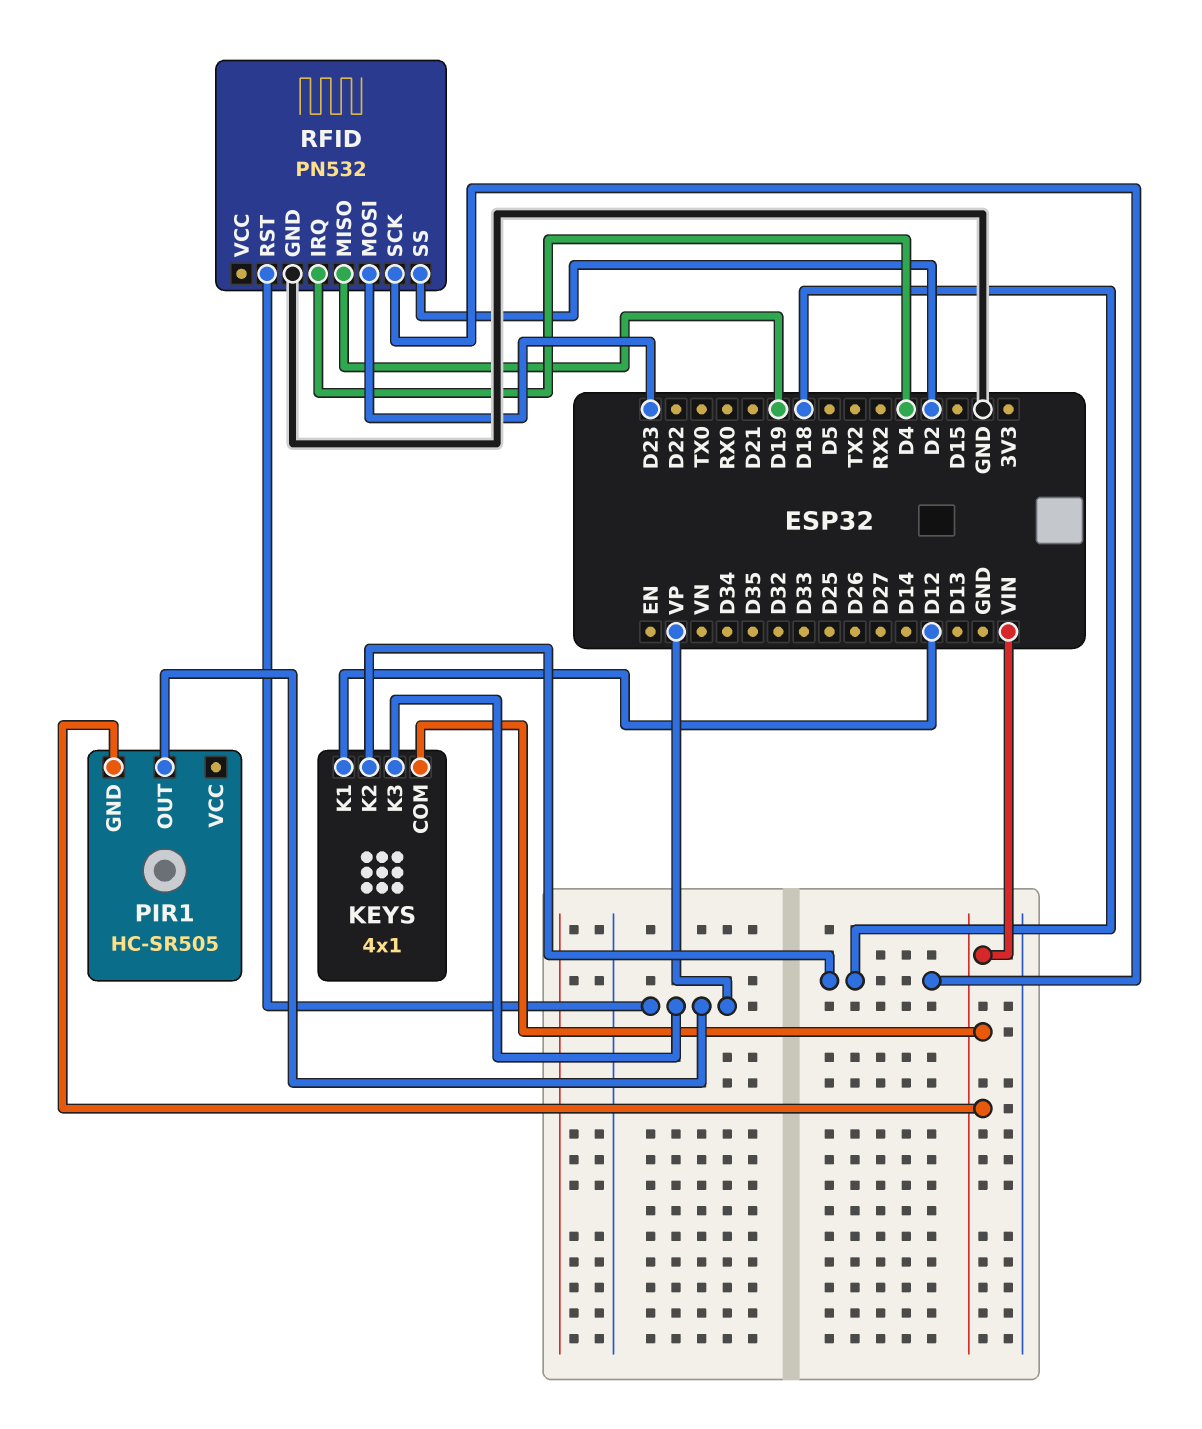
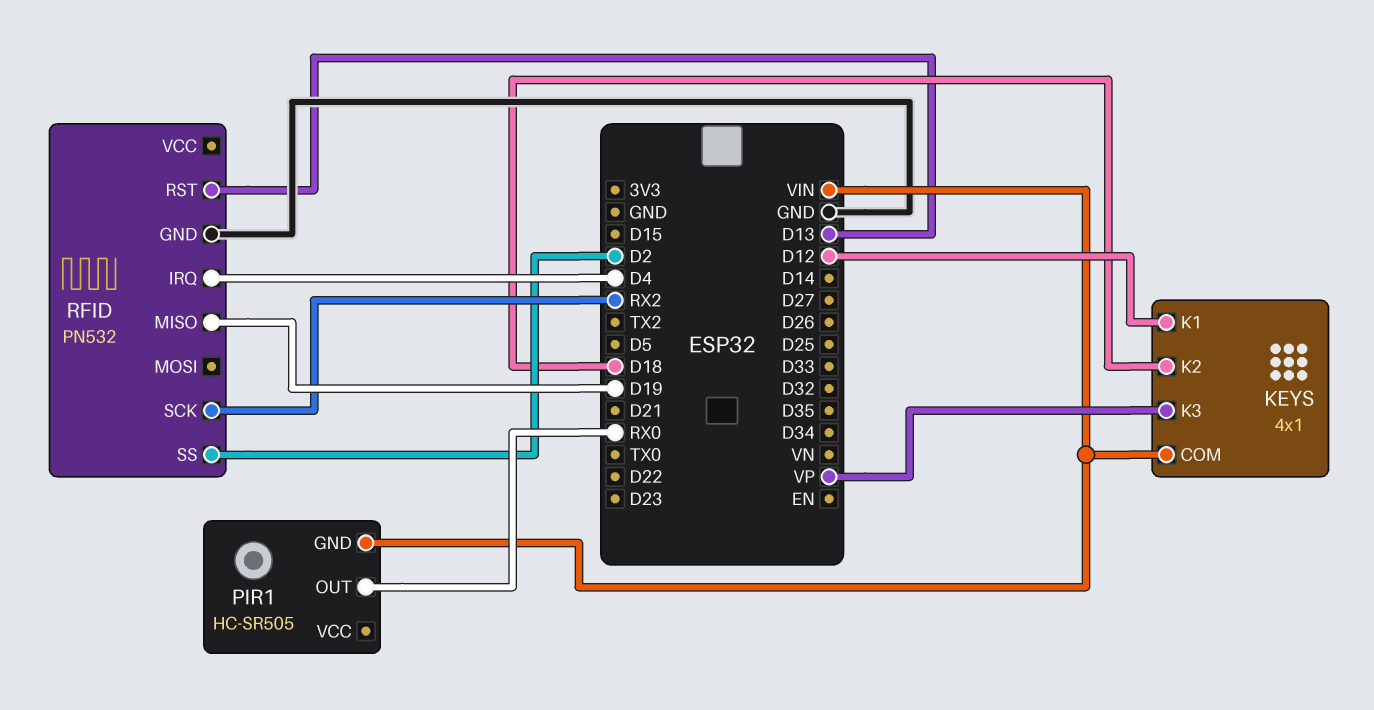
PIR1 pin OUT: VP -> RX0
RFID pin MOSI: D23 -> none
RFID pin RST: VP -> D13
RFID pin SCK: D18 -> RX2

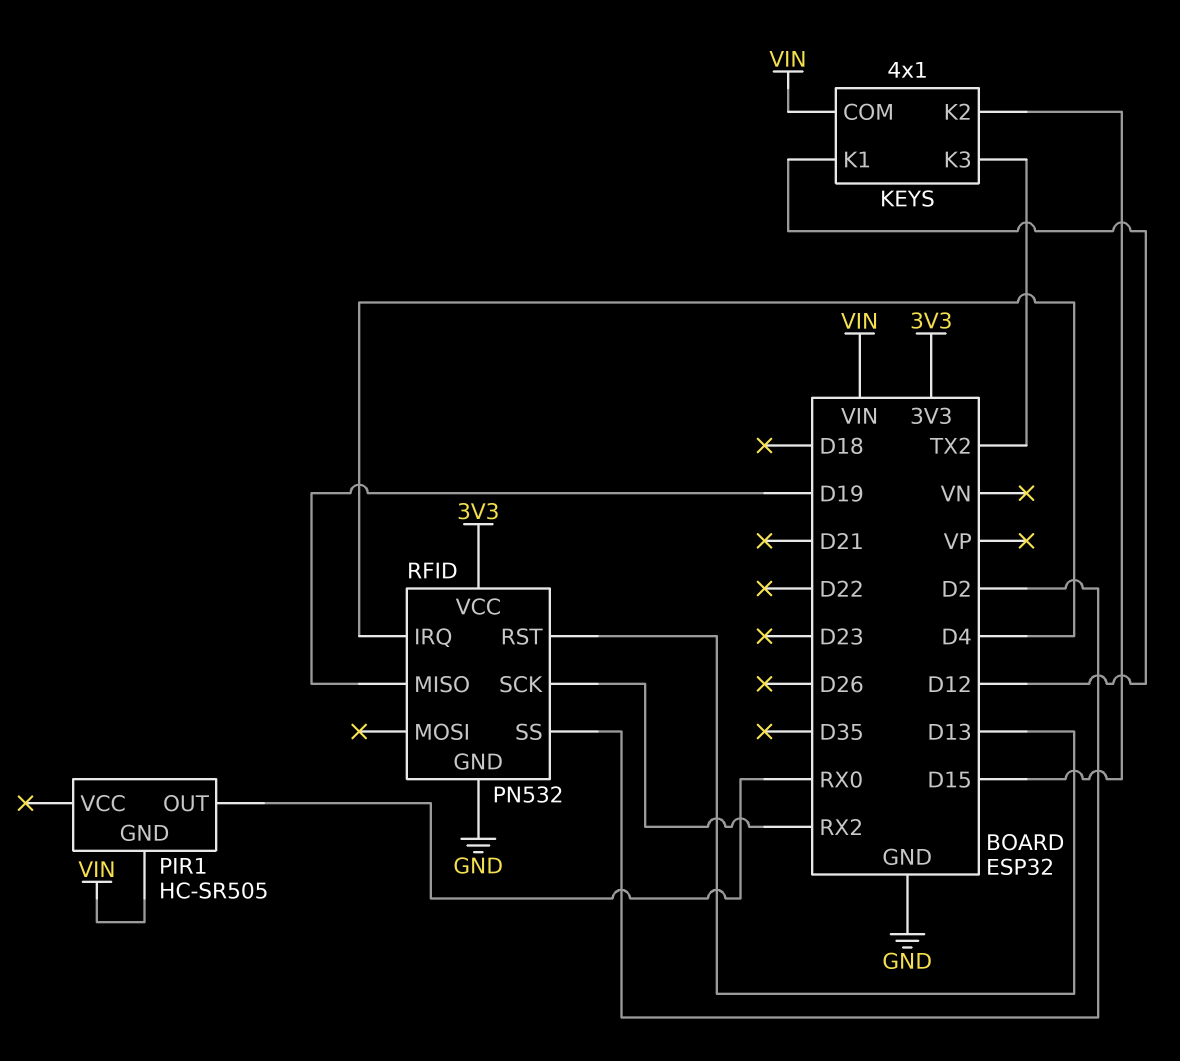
KEYS pin K2: D18 -> D15
KEYS pin K3: VP -> TX2
RFID pin VCC: none -> 3V3

